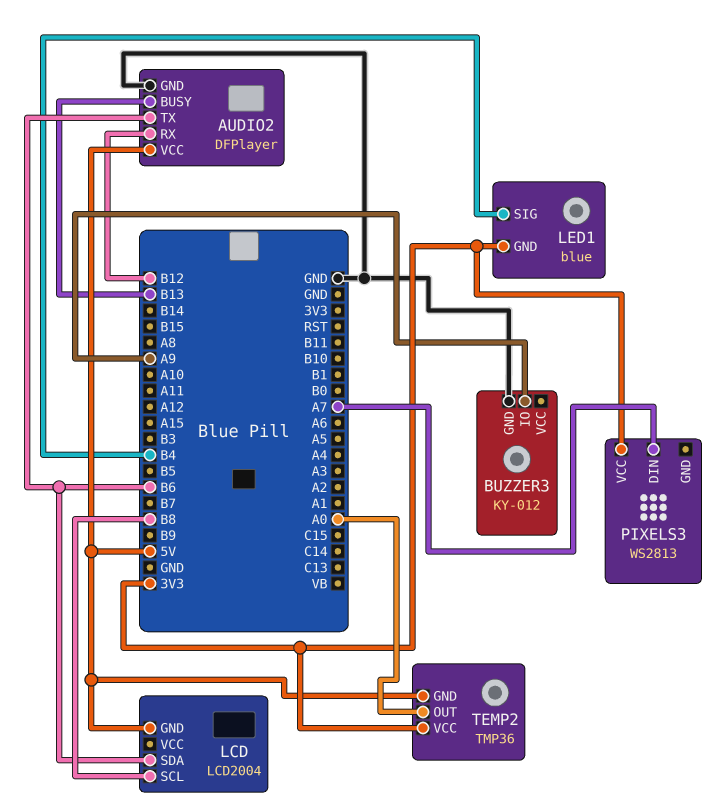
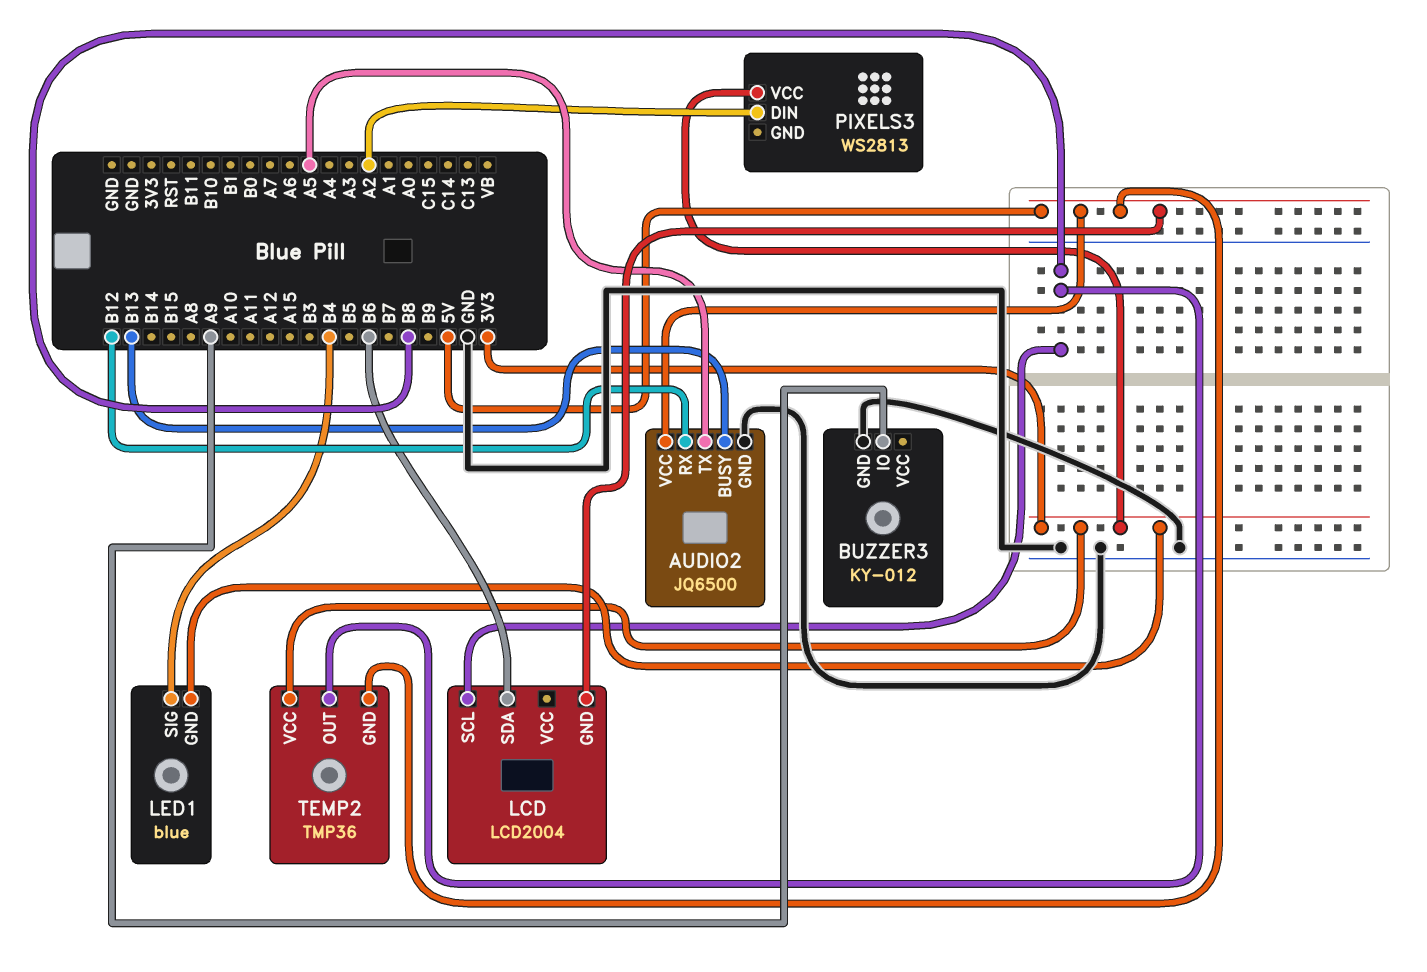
AUDIO2: DFPlayer -> JQ6500
AUDIO2 pin TX: B6 -> A5
PIXELS3 pin DIN: A7 -> A2
TEMP2 pin OUT: A0 -> B8

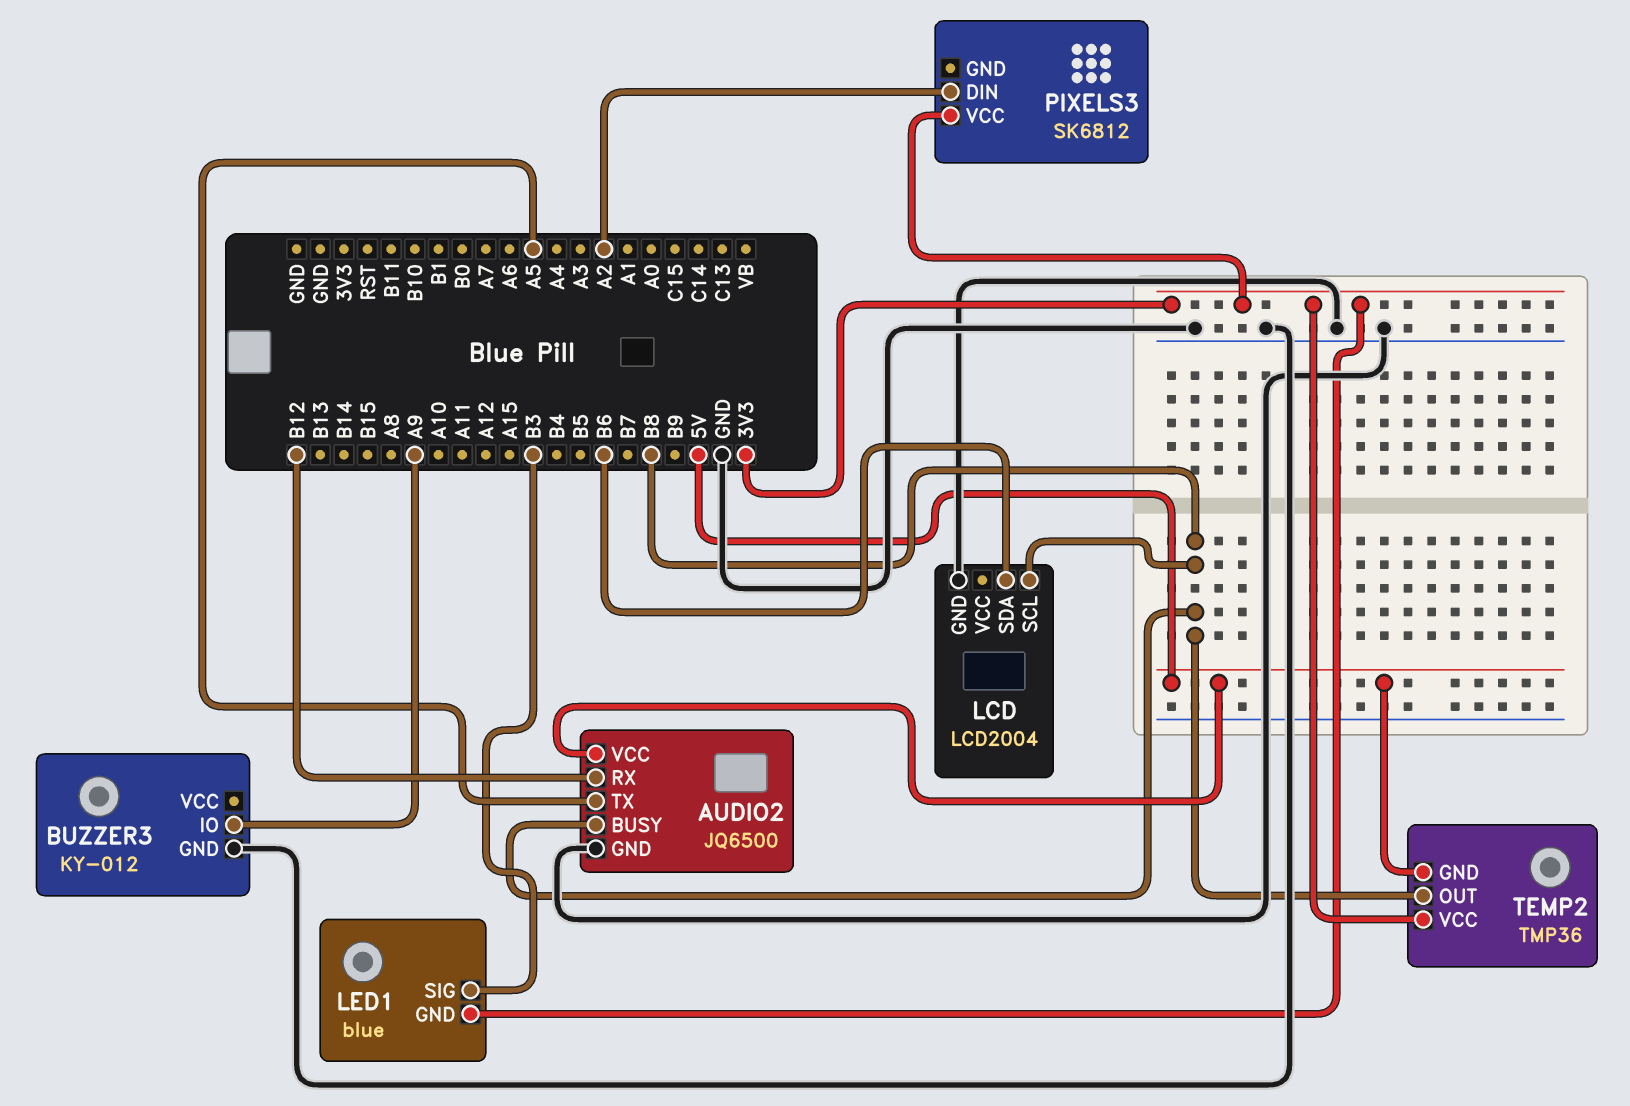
AUDIO2 pin BUSY: B13 -> B8
LCD pin GND: 5V -> GND
LED1 pin SIG: B4 -> B3
PIXELS3: WS2813 -> SK6812

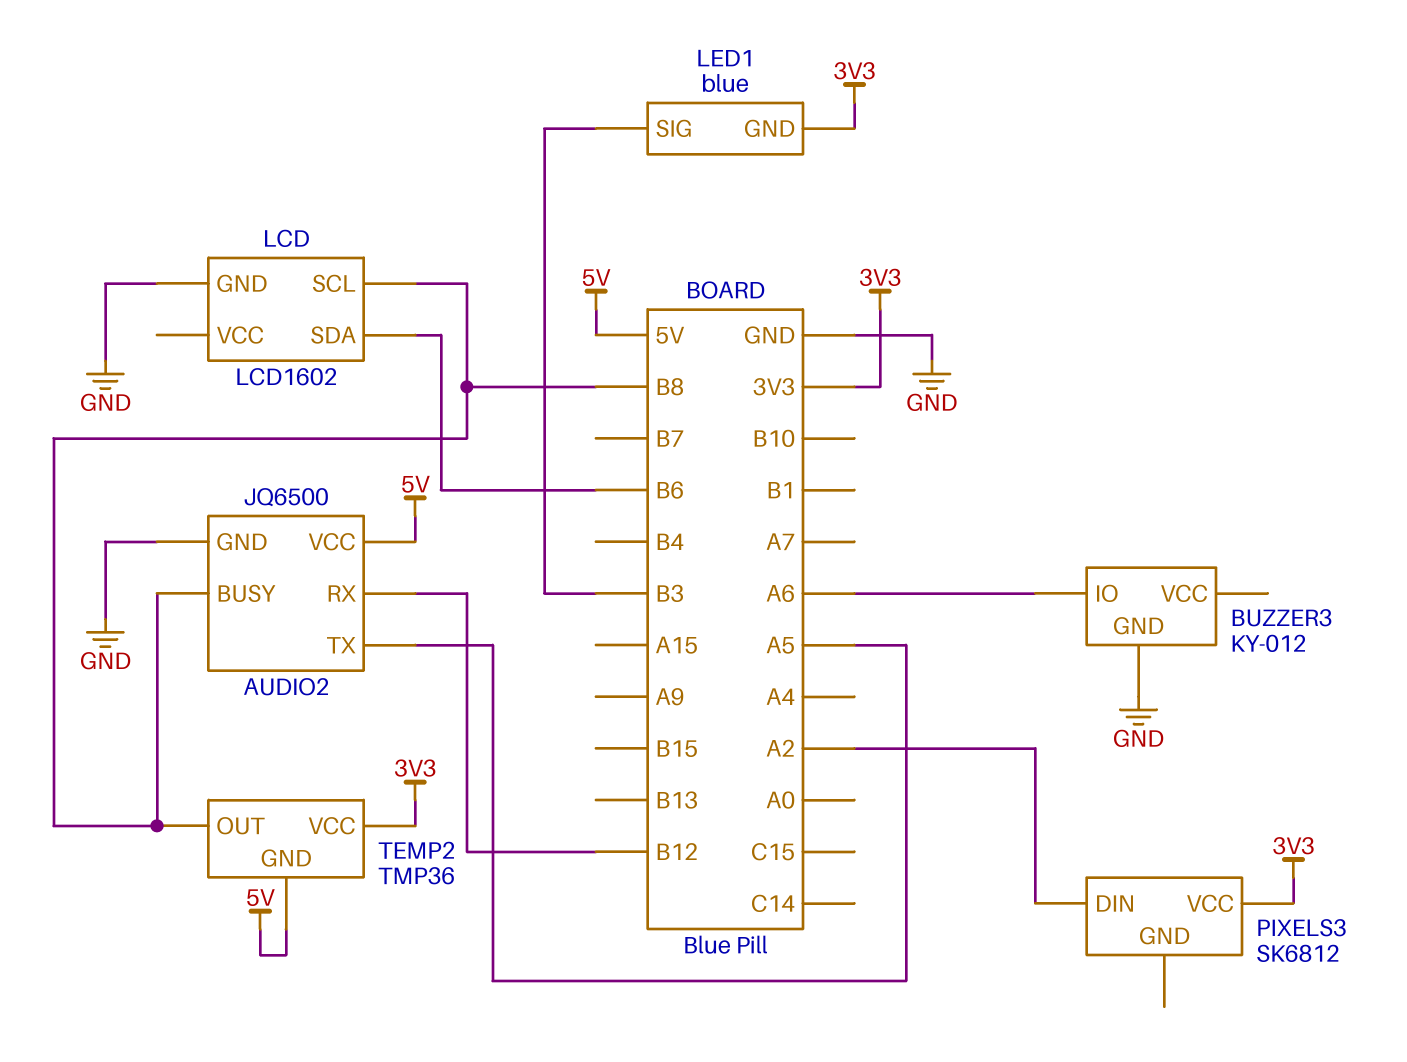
BUZZER3 pin IO: A9 -> A6
LCD: LCD2004 -> LCD1602

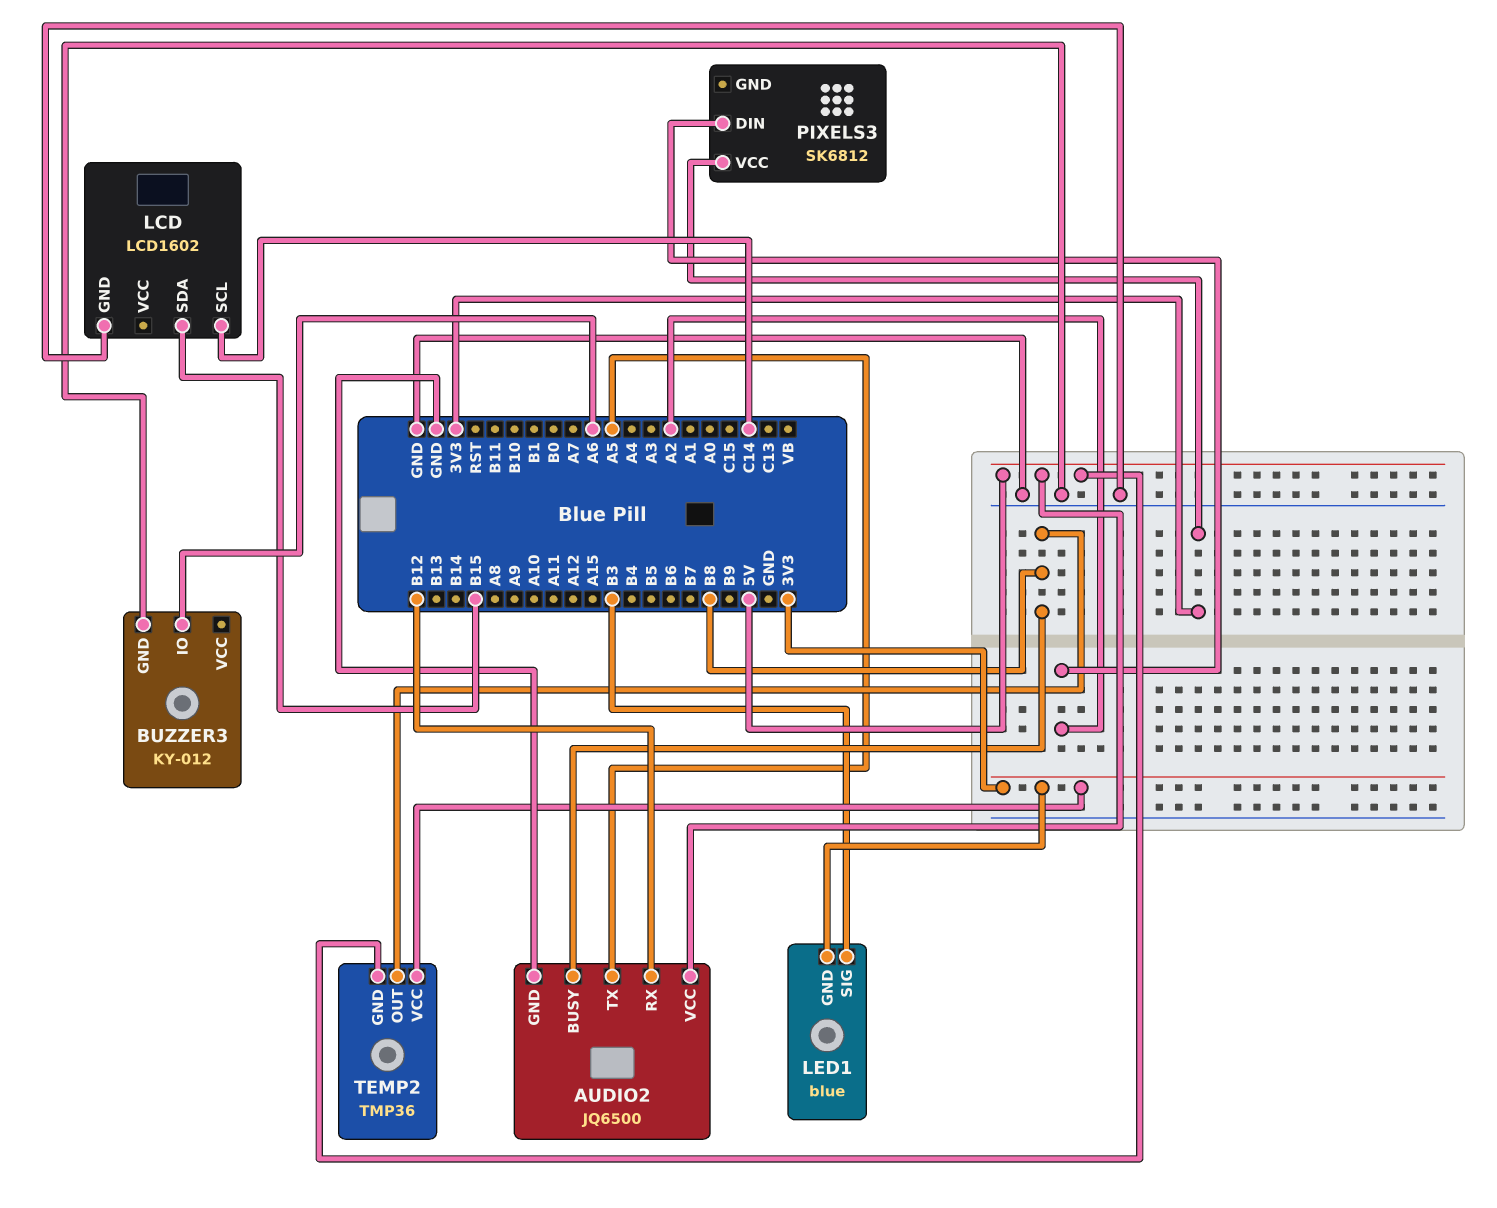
LCD pin SCL: B8 -> C14
LCD pin SDA: B6 -> B15

